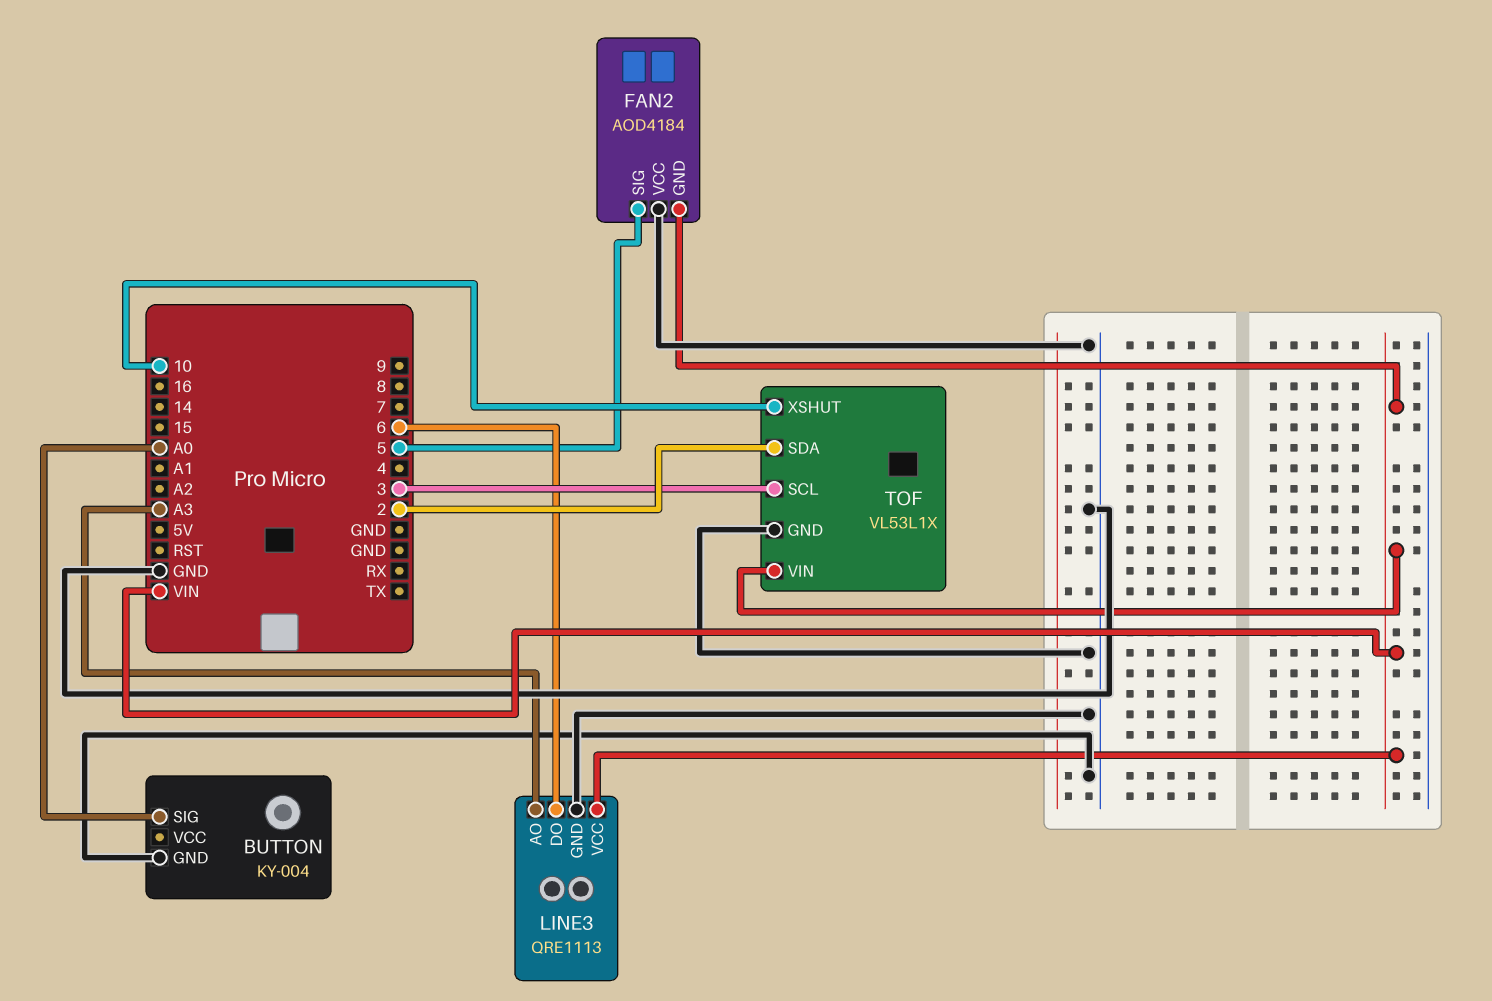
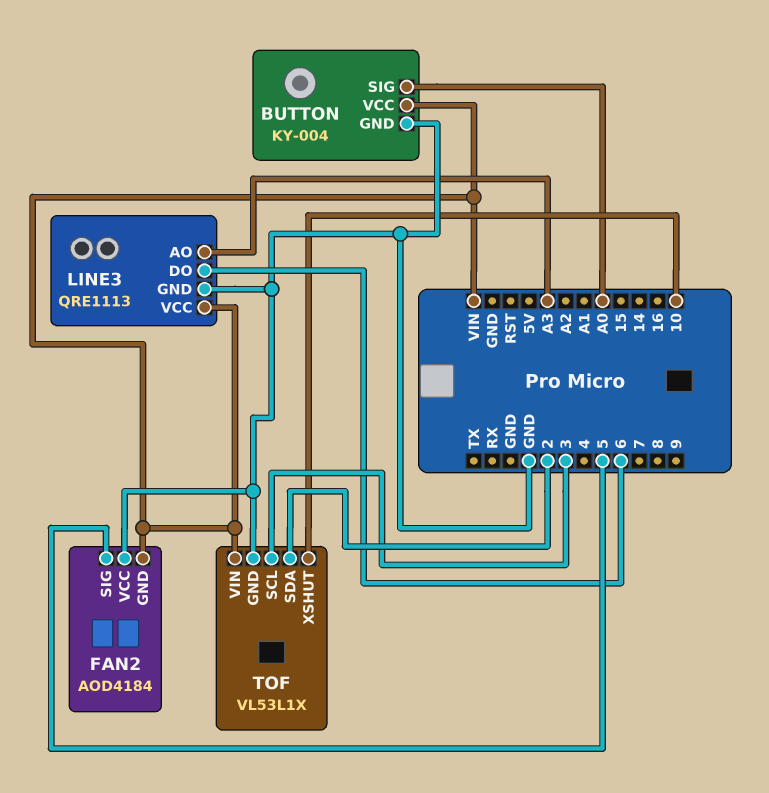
BUTTON pin VCC: none -> VIN

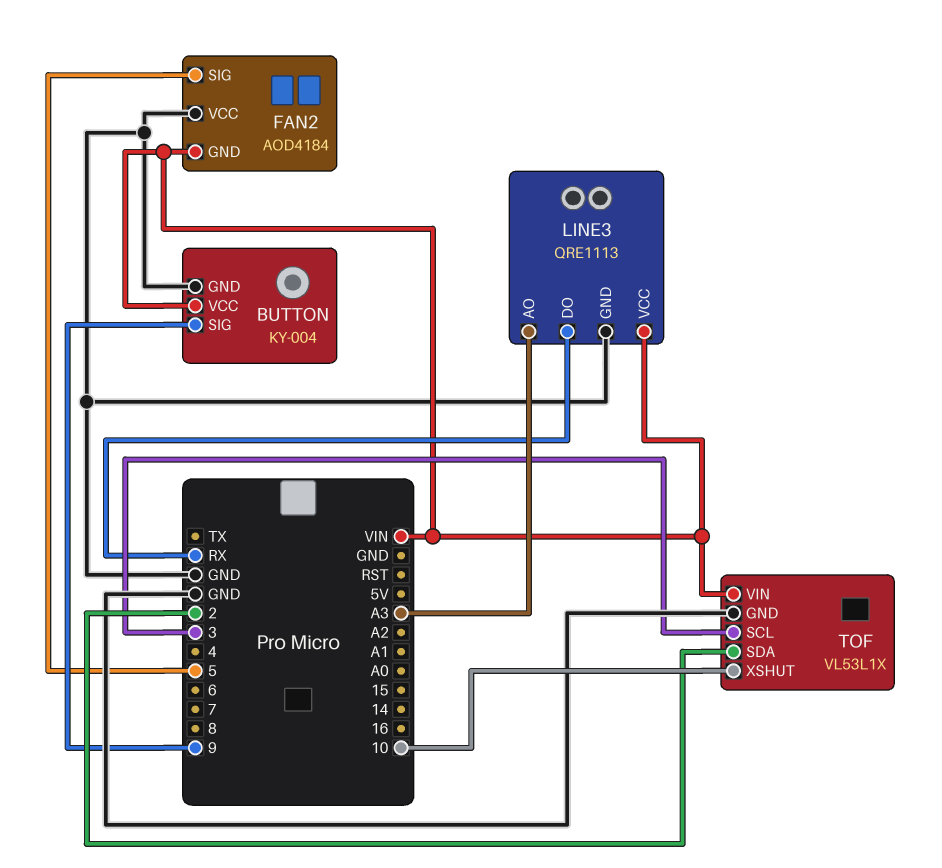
BUTTON pin SIG: A0 -> 9
LINE3 pin DO: 6 -> RX

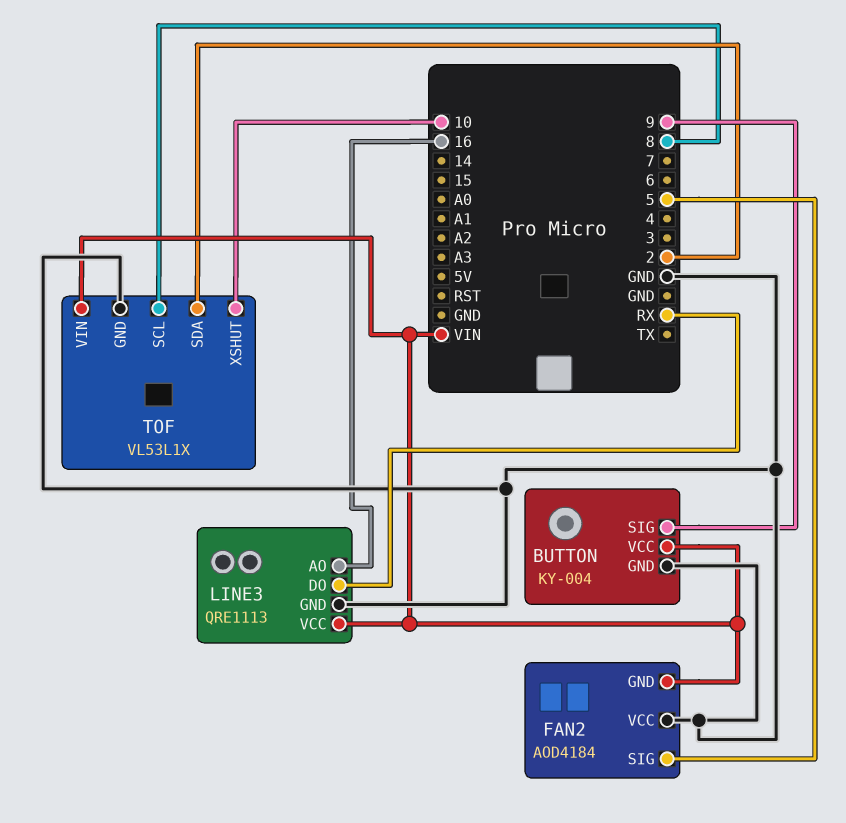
LINE3 pin AO: A3 -> 16
TOF pin SCL: 3 -> 8

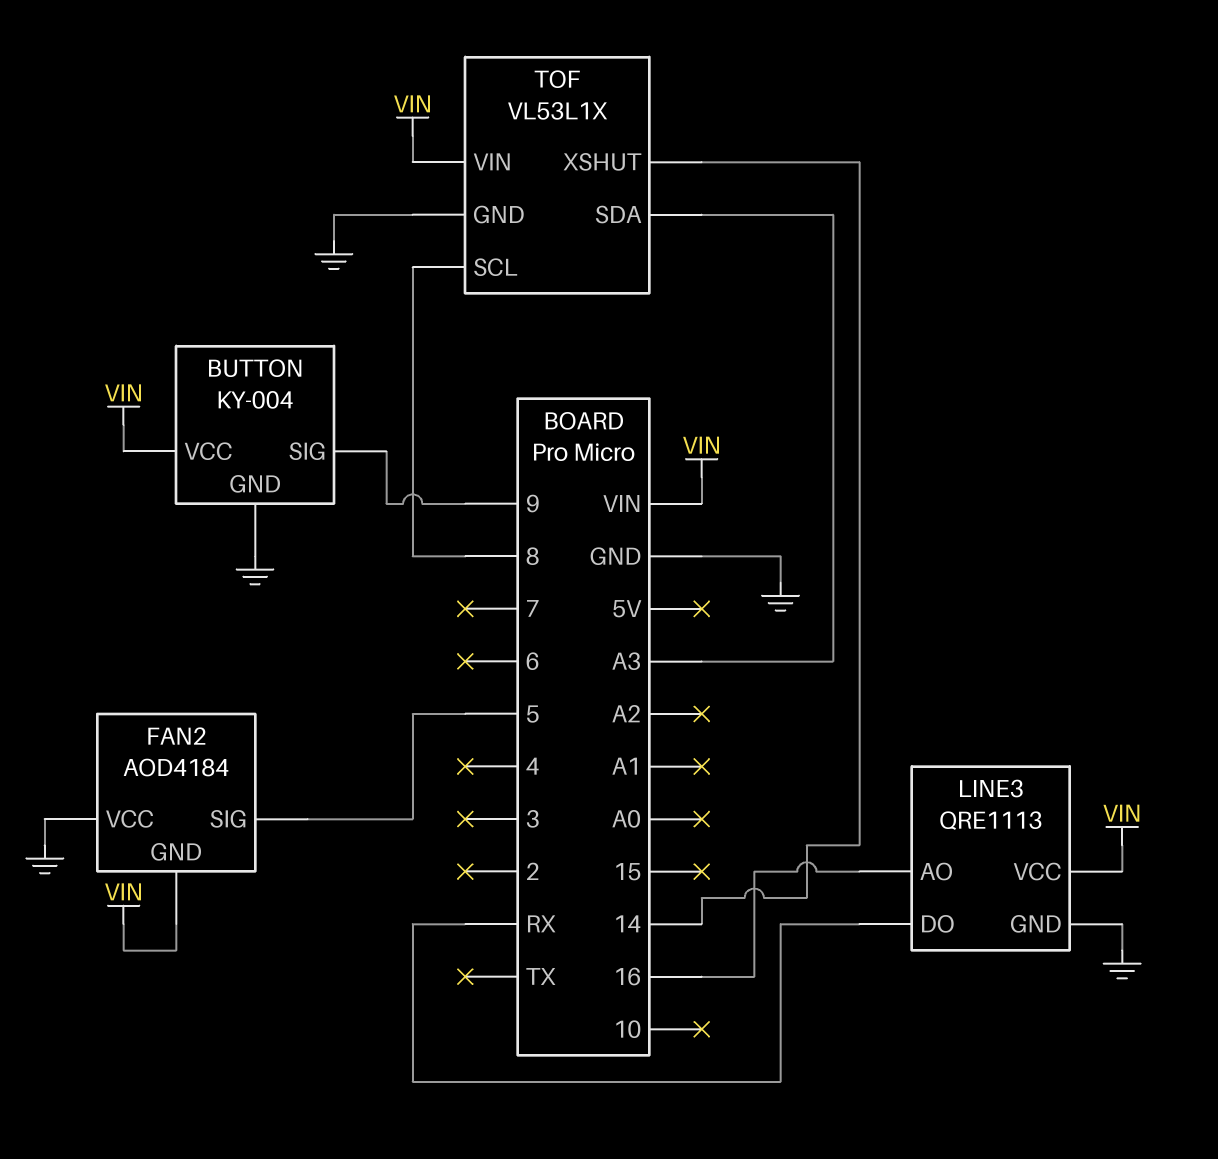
TOF pin SDA: 2 -> A3
TOF pin XSHUT: 10 -> 14

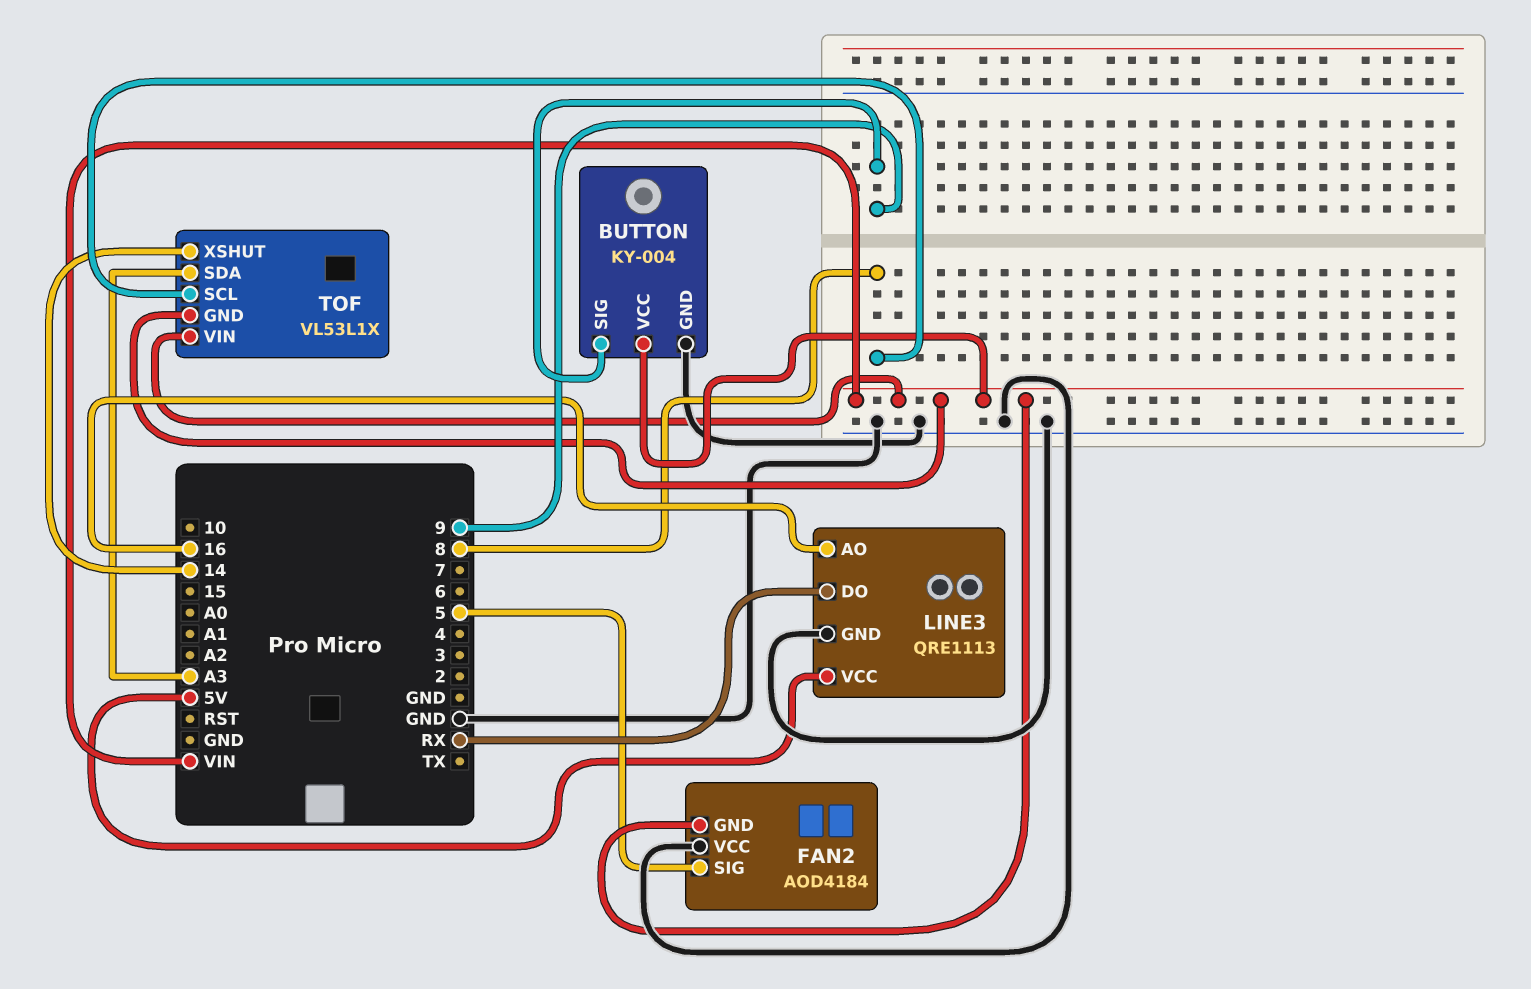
LINE3 pin VCC: VIN -> 5V
TOF pin GND: GND -> VIN

